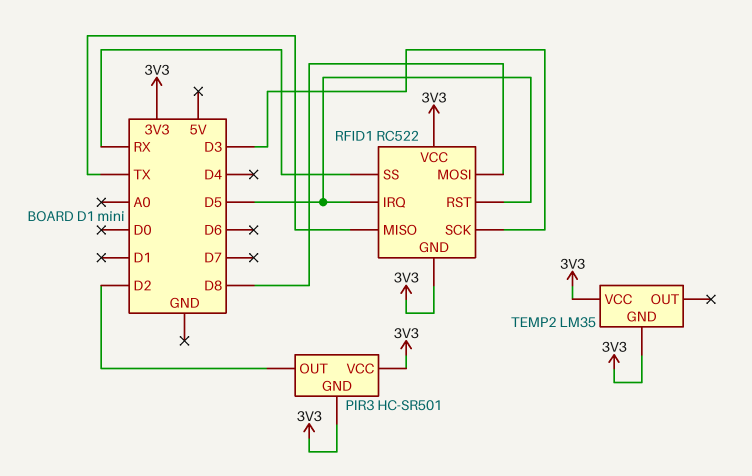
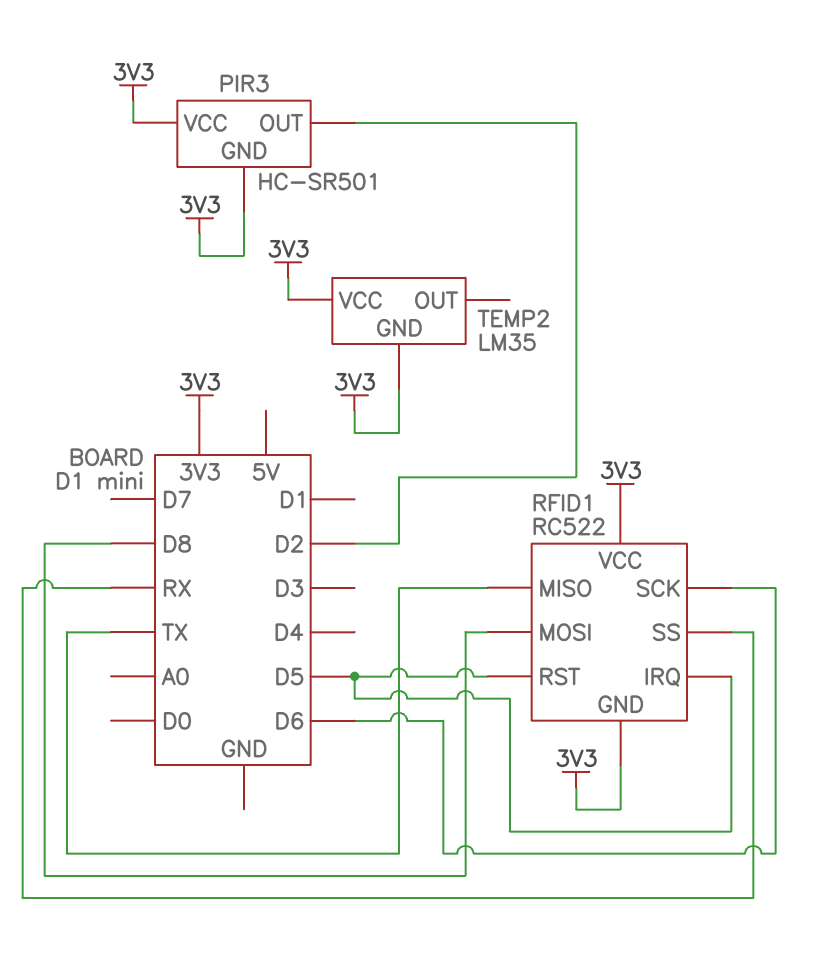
RFID1 pin SCK: D3 -> D6

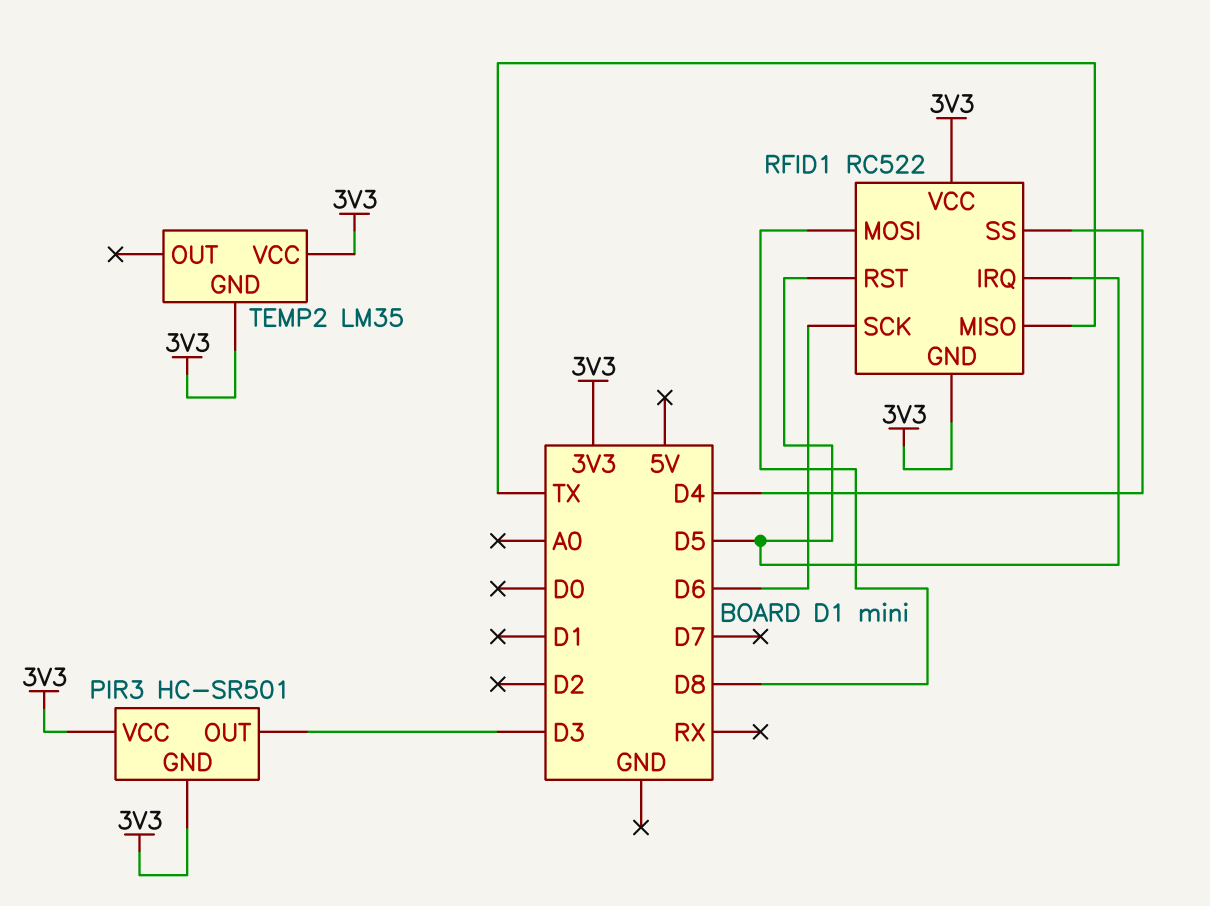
PIR3 pin OUT: D2 -> D3
RFID1 pin SS: RX -> D4

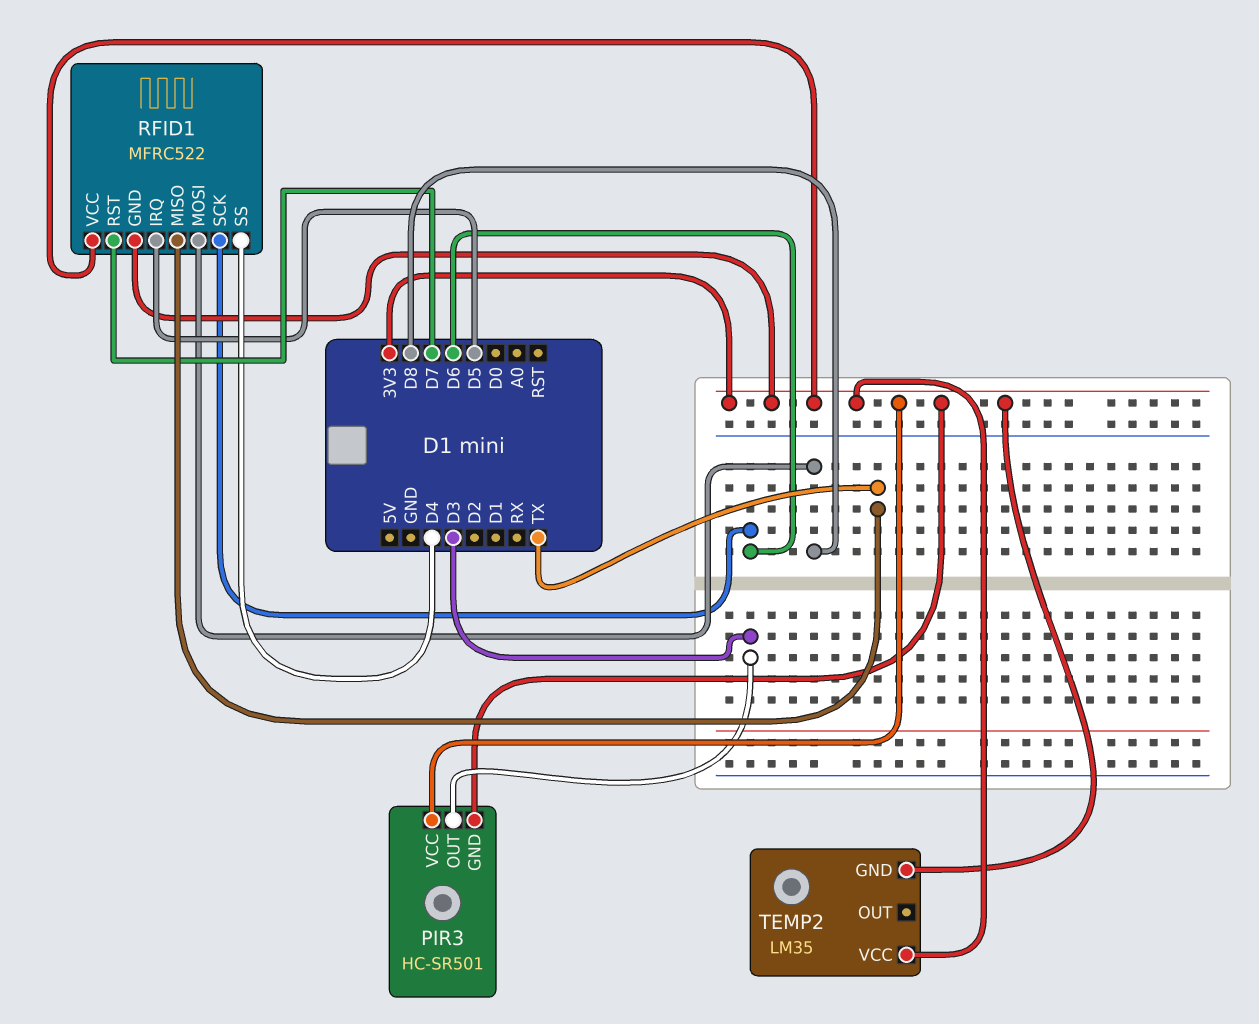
RFID1: RC522 -> MFRC522
RFID1 pin RST: D5 -> D7

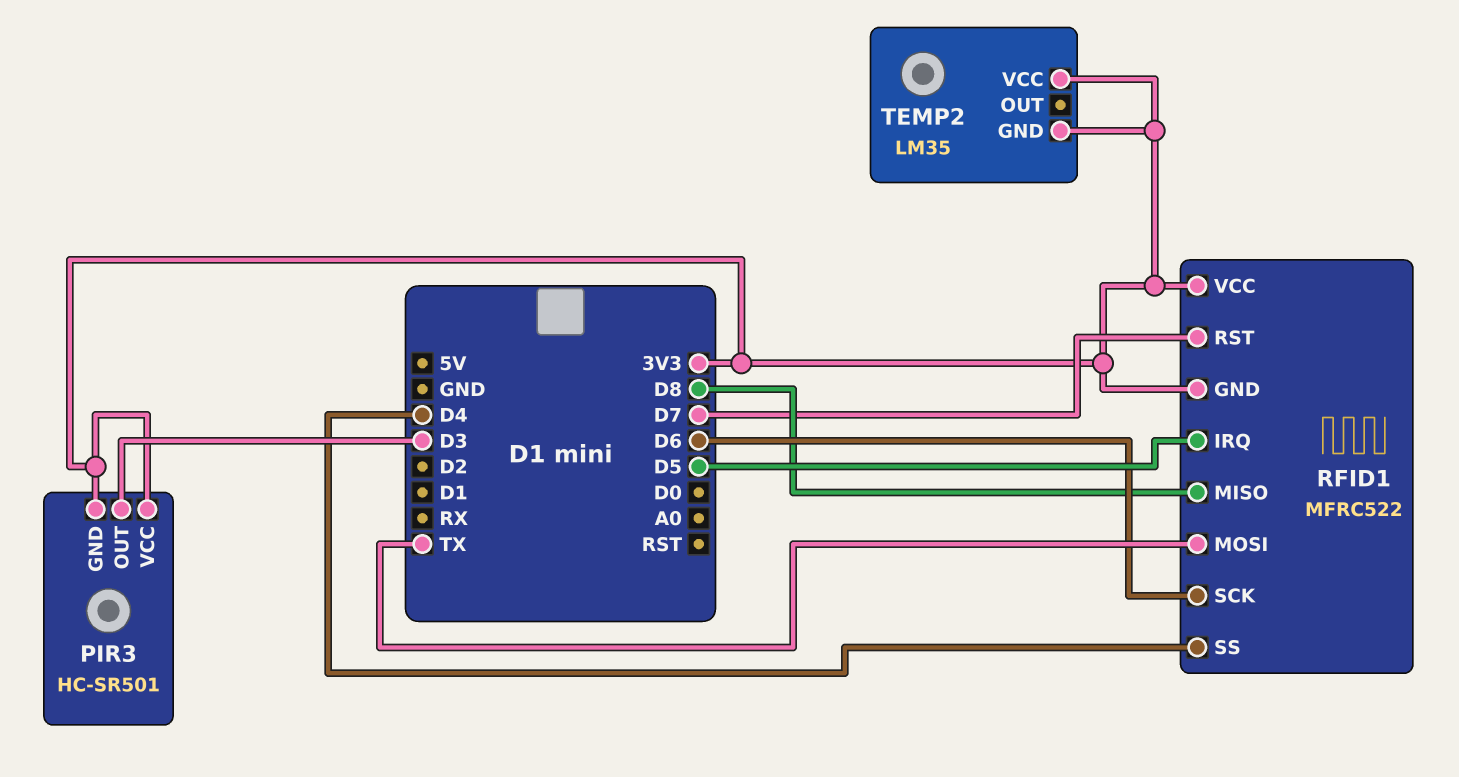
RFID1 pin MISO: TX -> D8
RFID1 pin MOSI: D8 -> TX

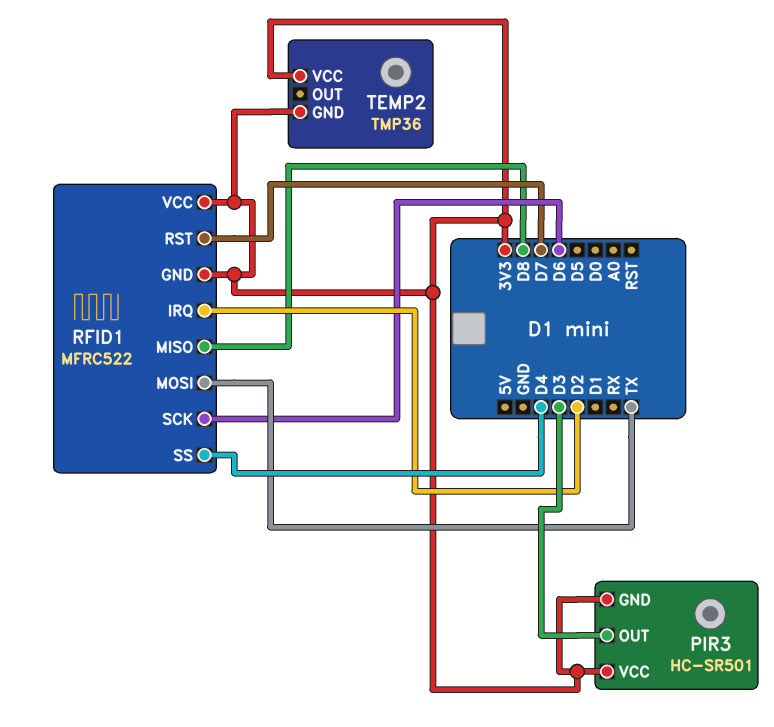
RFID1 pin IRQ: D5 -> D2
TEMP2: LM35 -> TMP36

